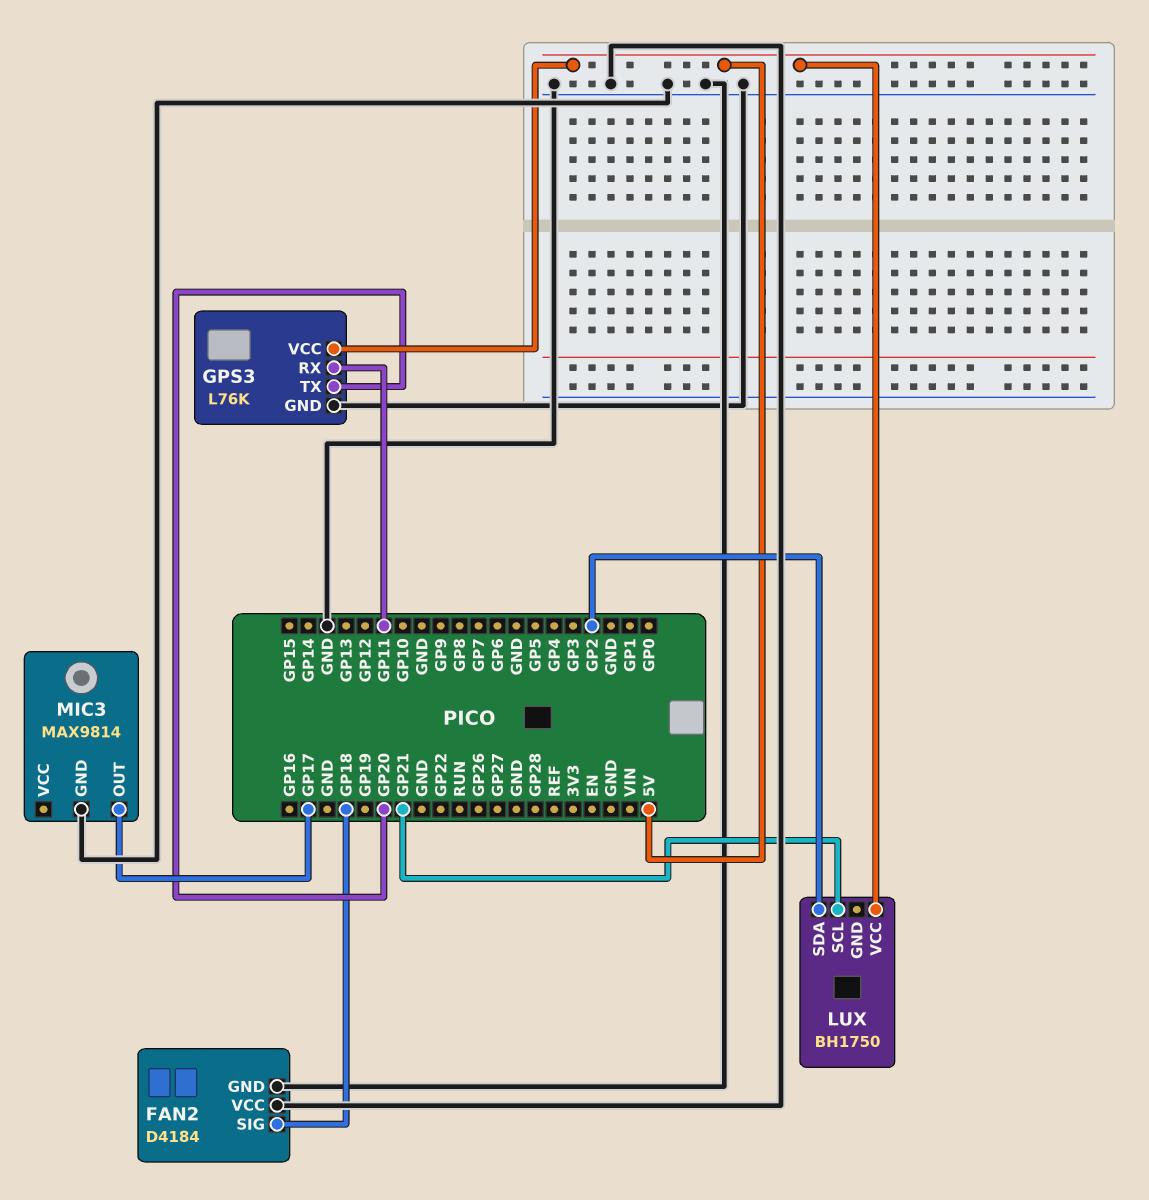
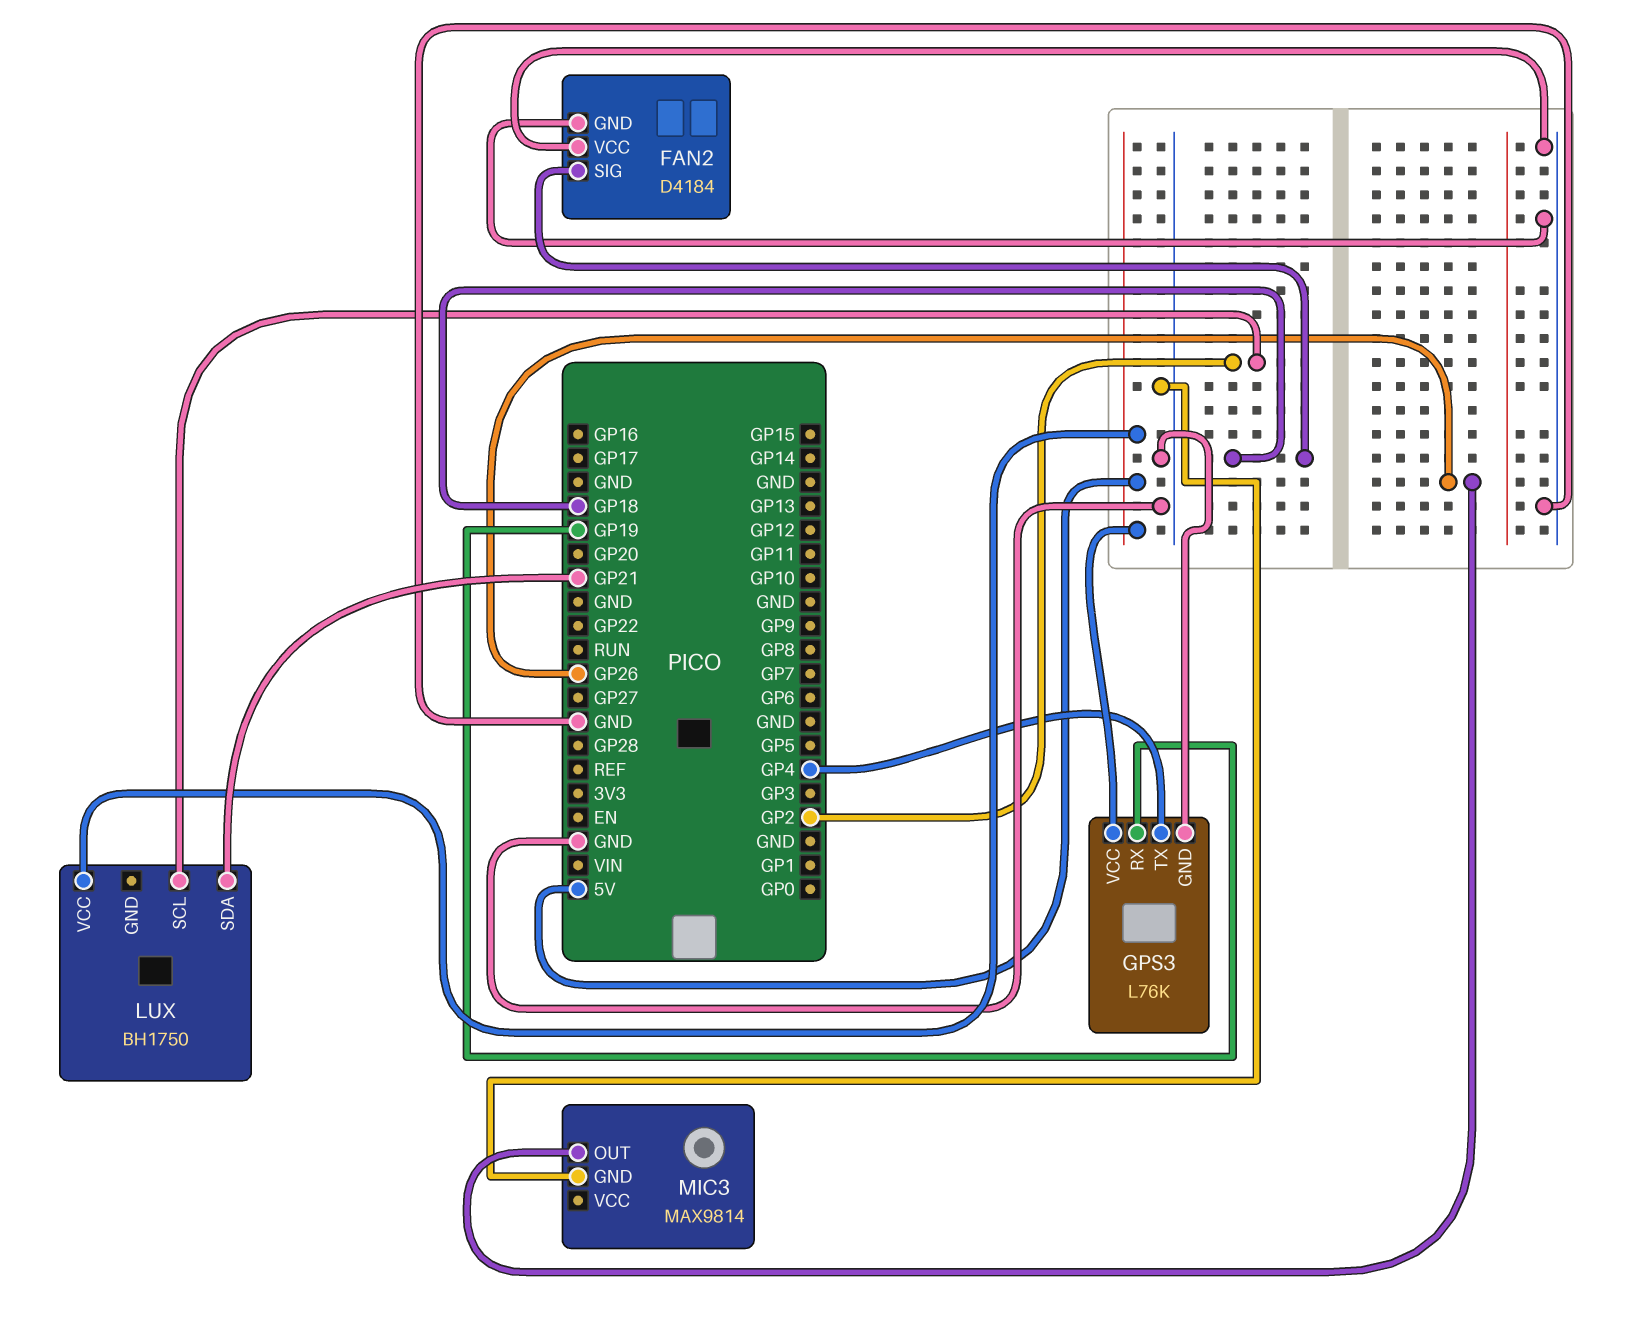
GPS3 pin RX: GP11 -> GP19
GPS3 pin TX: GP20 -> GP4
LUX pin SCL: GP21 -> GP2
LUX pin SDA: GP2 -> GP21
MIC3 pin OUT: GP17 -> GP26

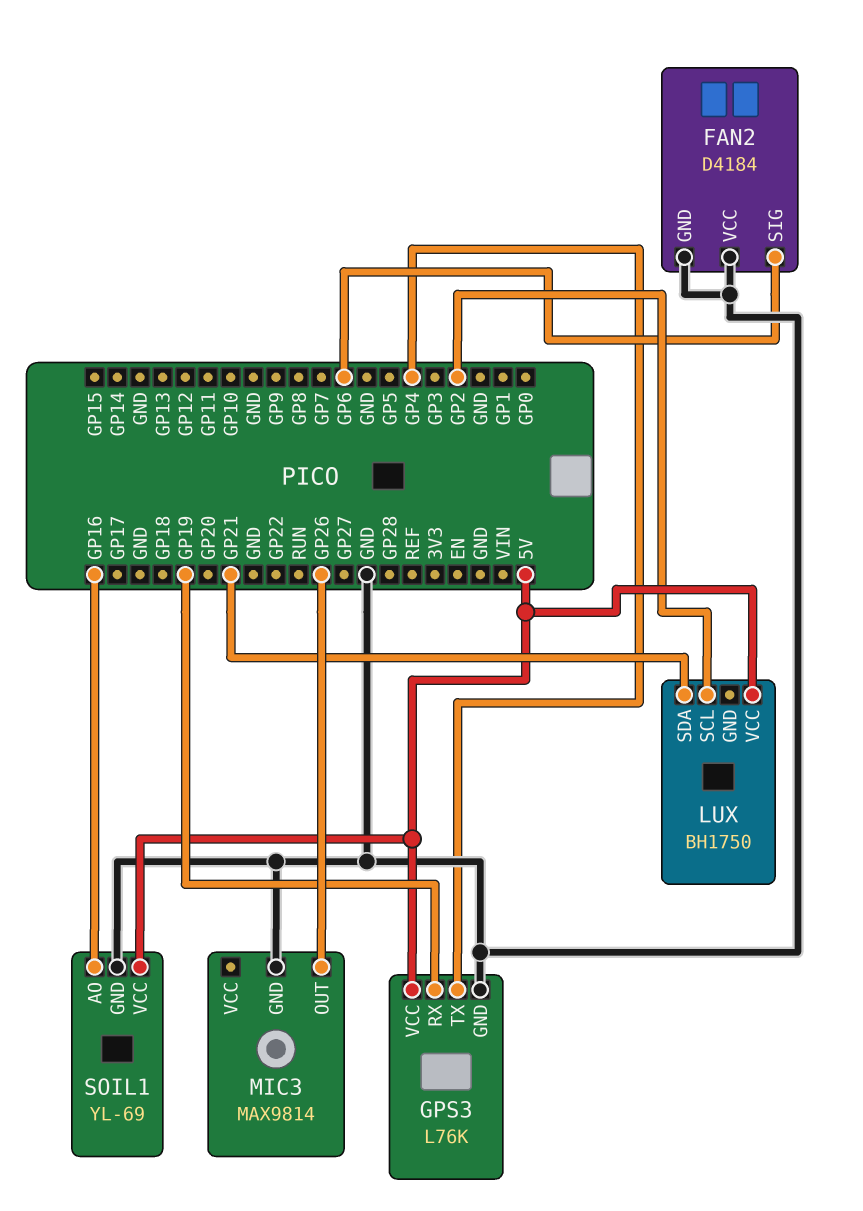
FAN2 pin SIG: GP18 -> GP6
SOIL1: none -> YL-69
SOIL1 pin AO: none -> GP16
SOIL1 pin GND: none -> GND
SOIL1 pin VCC: none -> 5V

